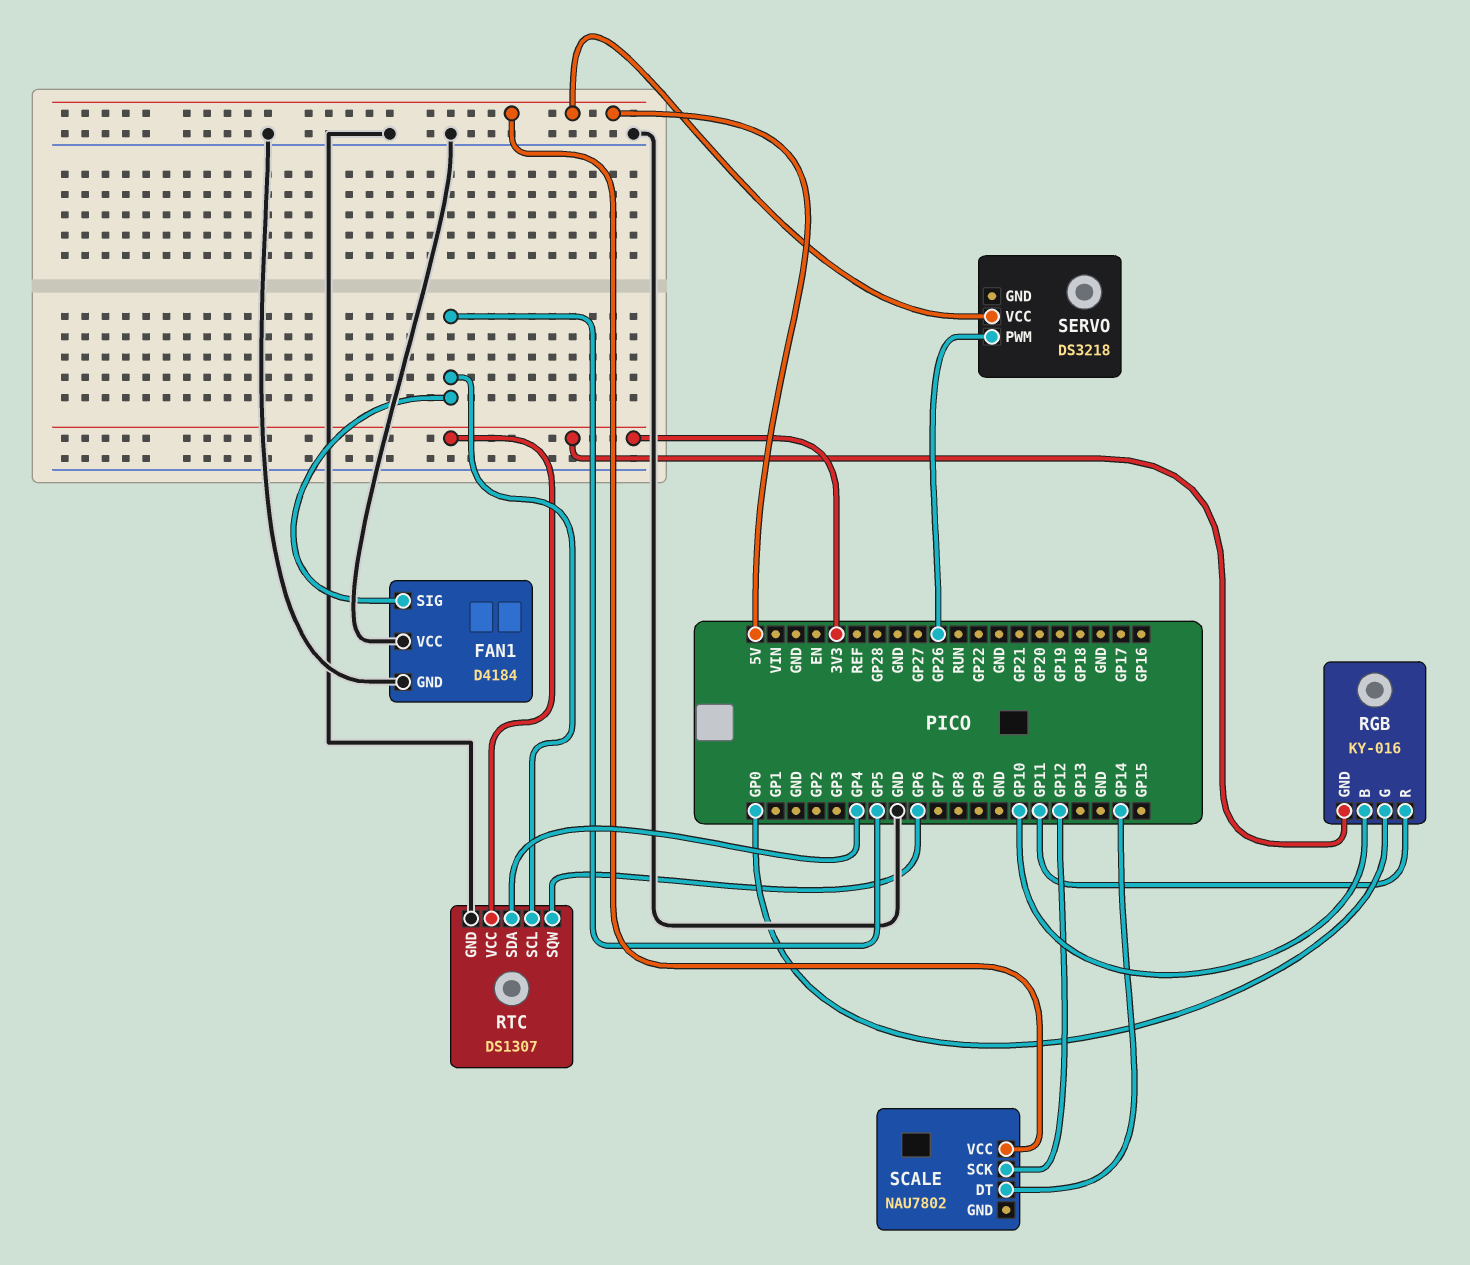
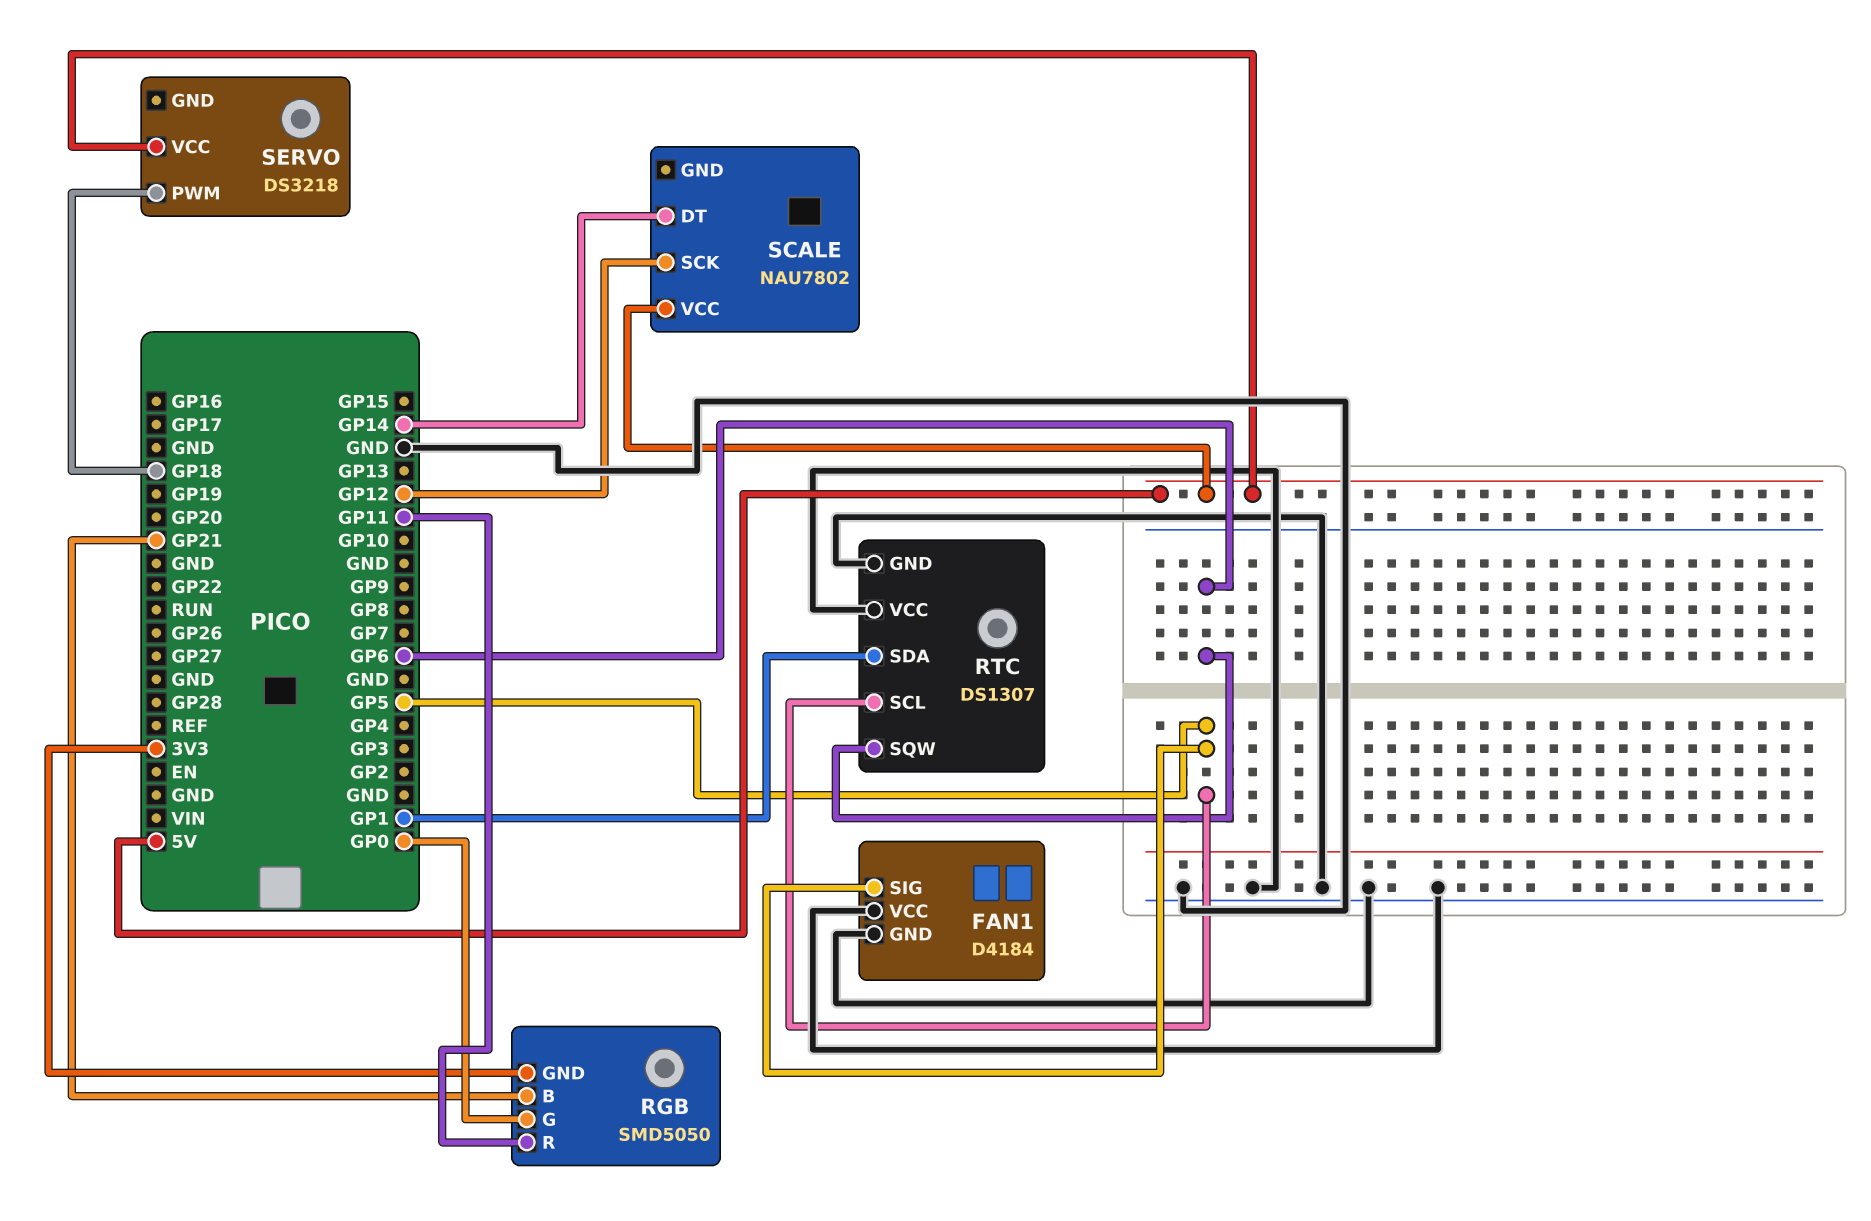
RGB: KY-016 -> SMD5050
RGB pin B: GP10 -> GP21
RTC pin SDA: GP4 -> GP1
RTC pin VCC: 3V3 -> GND
SERVO pin PWM: GP26 -> GP18

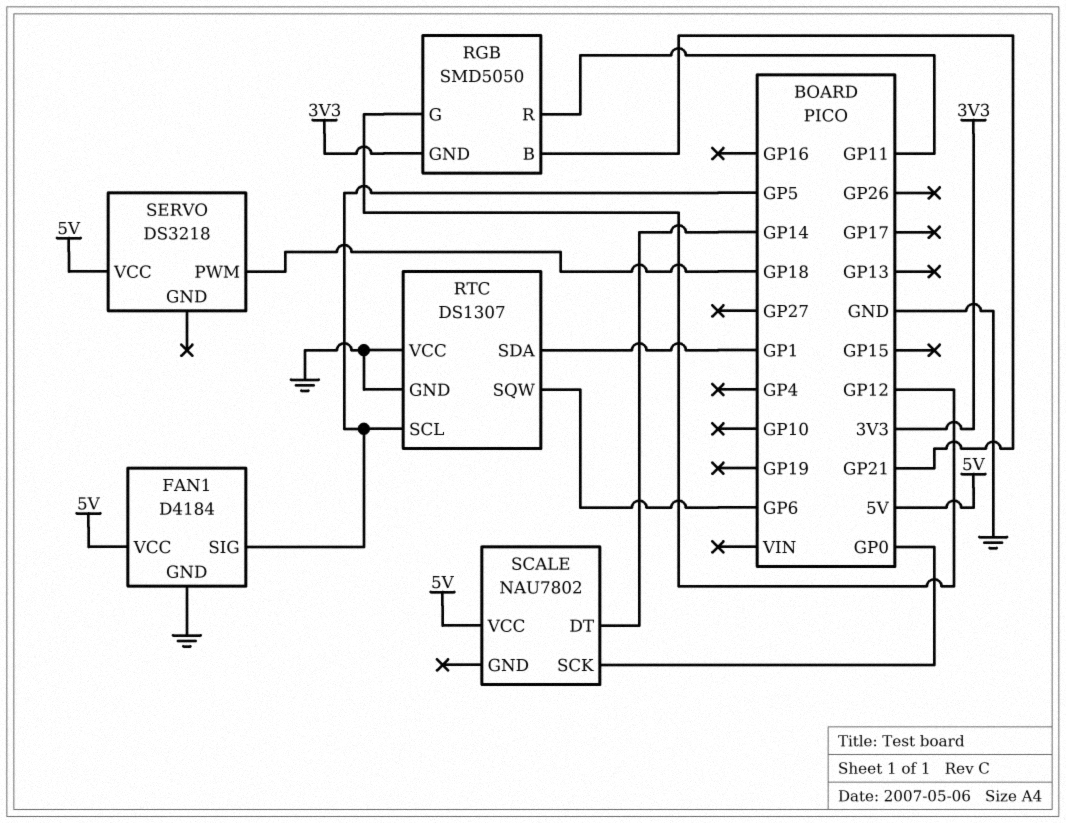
FAN1 pin VCC: GND -> 5V
RGB pin G: GP0 -> GP12
SCALE pin SCK: GP12 -> GP0

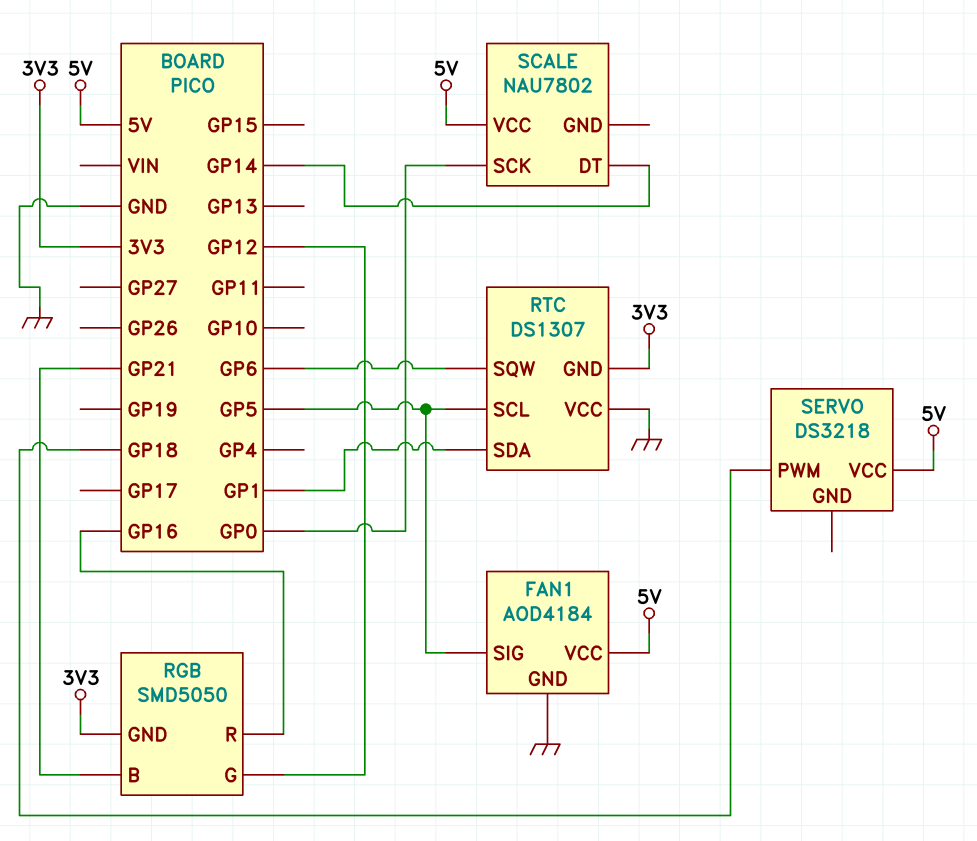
FAN1: D4184 -> AOD4184
RGB pin R: GP11 -> GP16
RTC pin GND: GND -> 3V3

